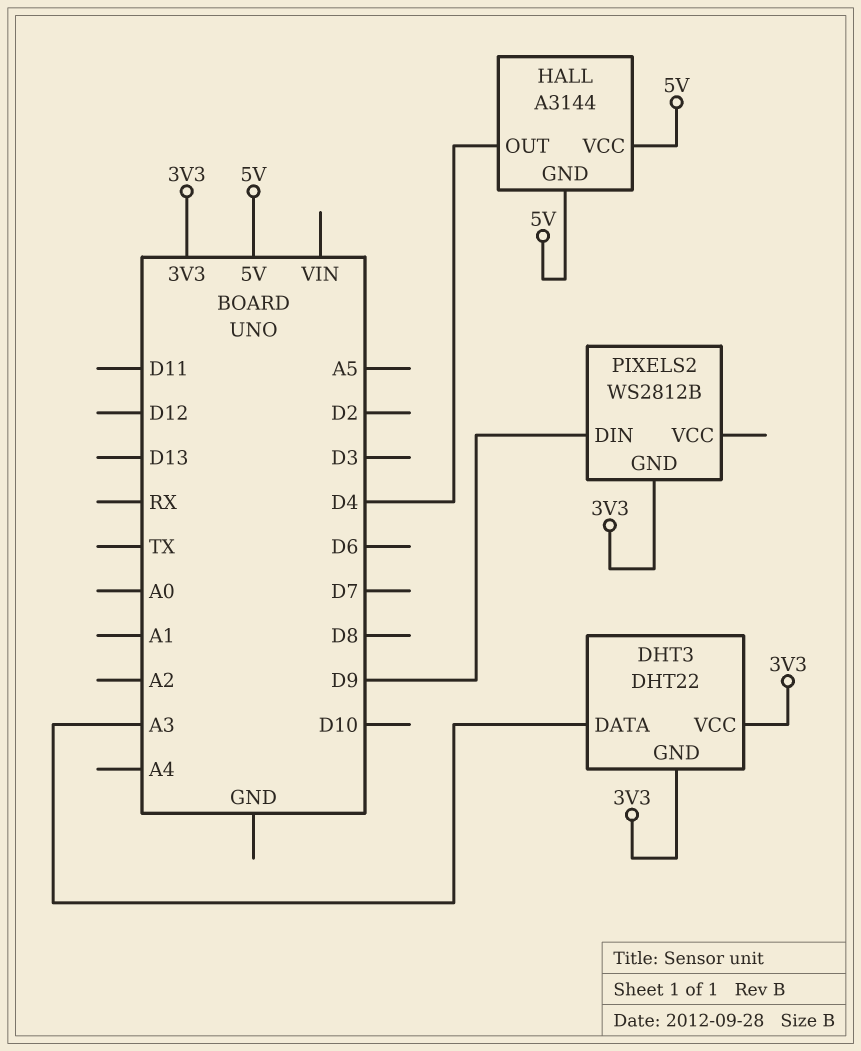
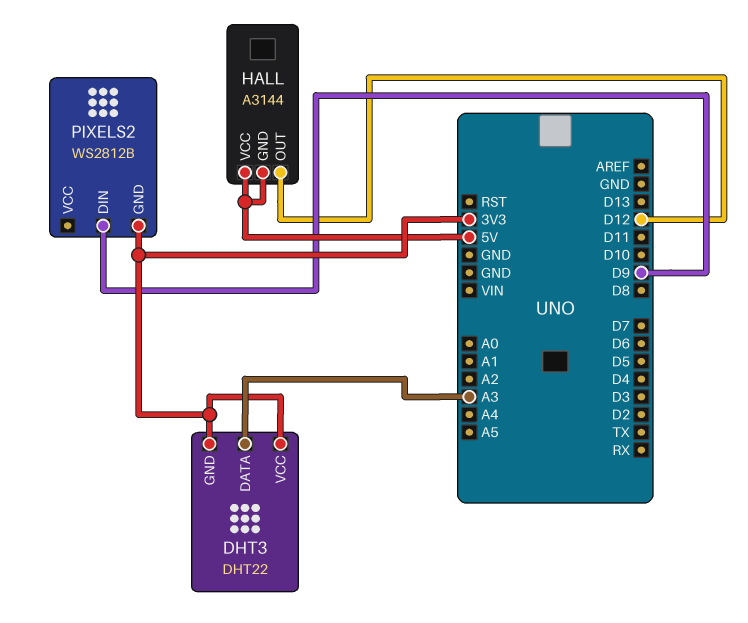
HALL pin OUT: D4 -> D12

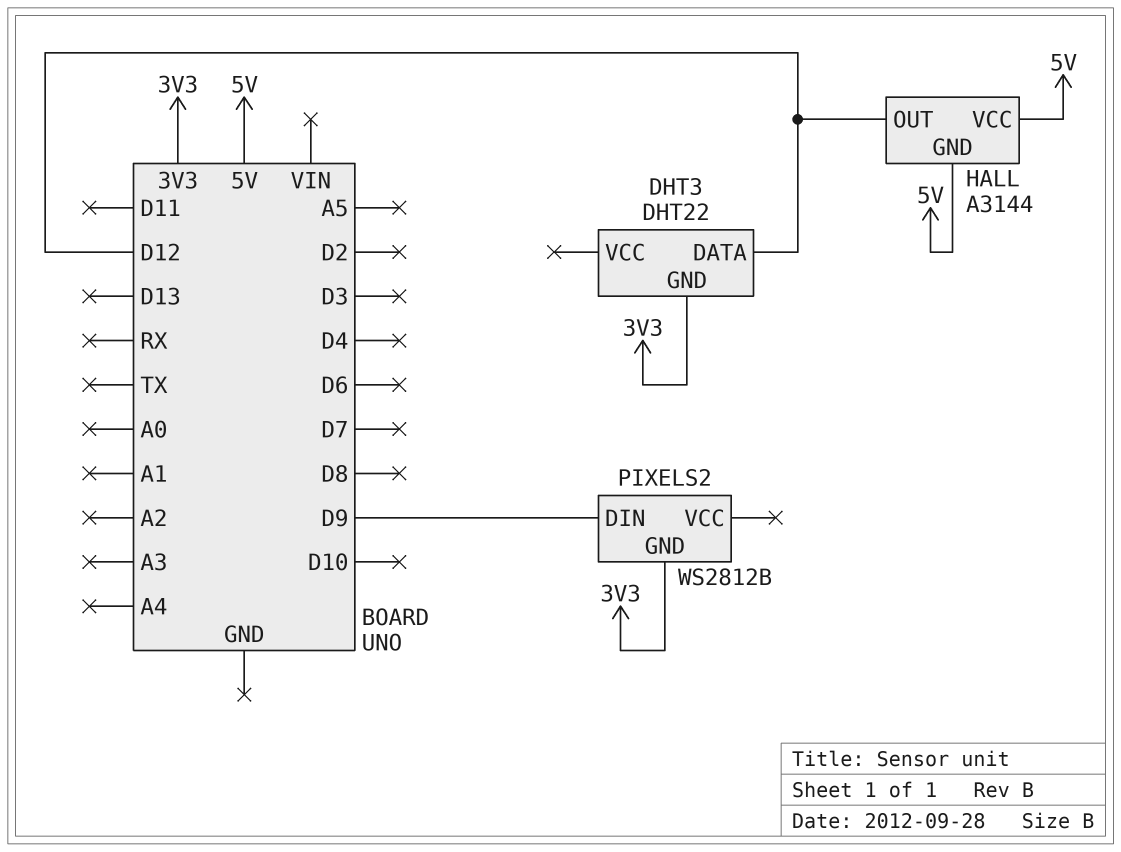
DHT3 pin DATA: A3 -> D12
DHT3 pin VCC: 3V3 -> none

